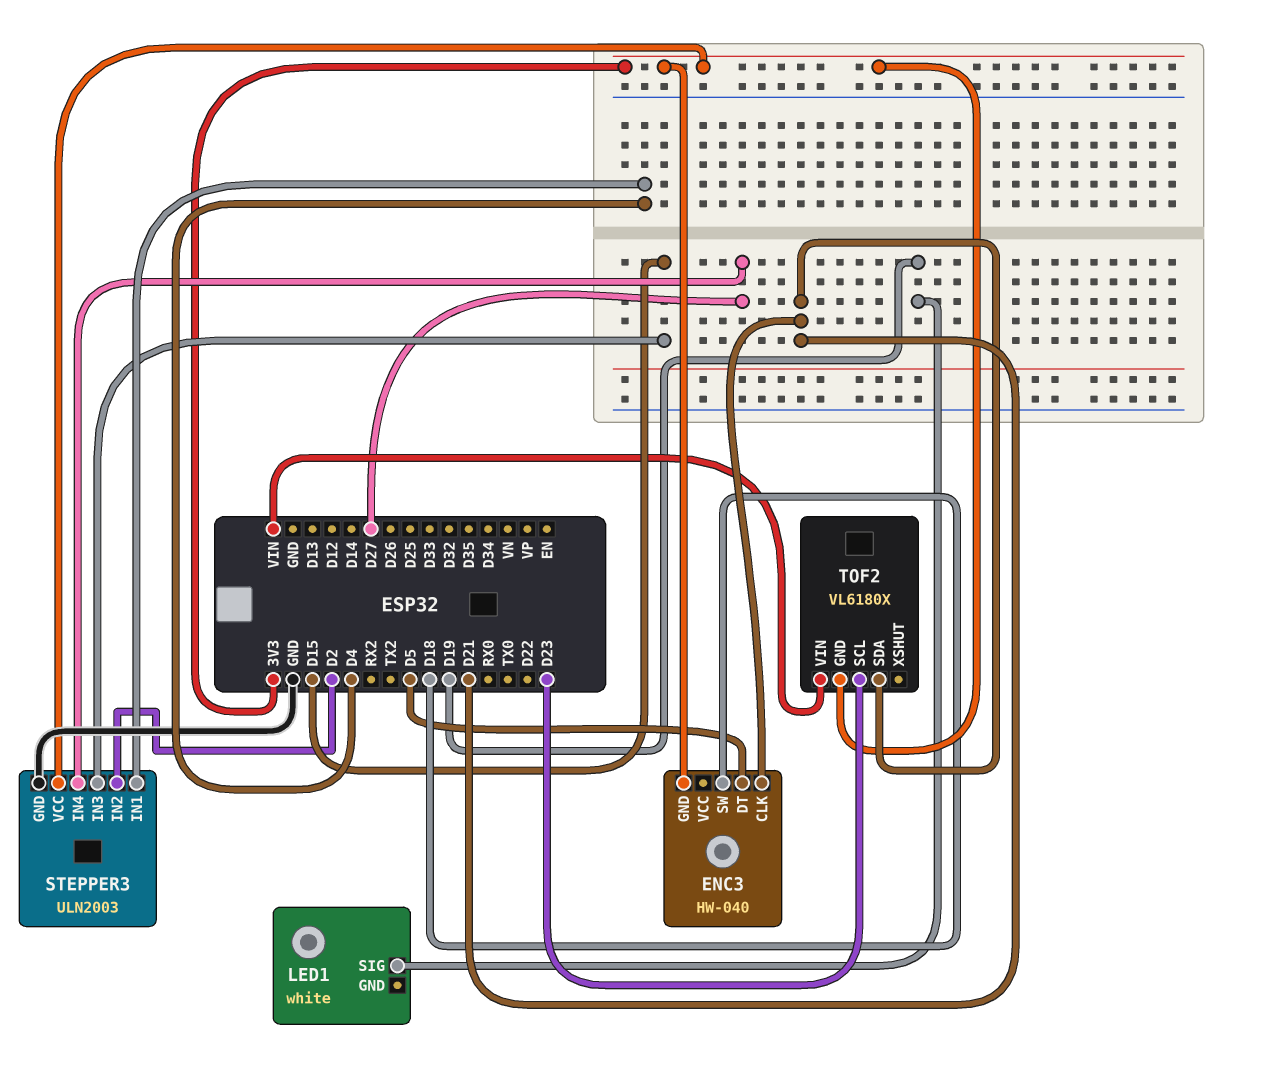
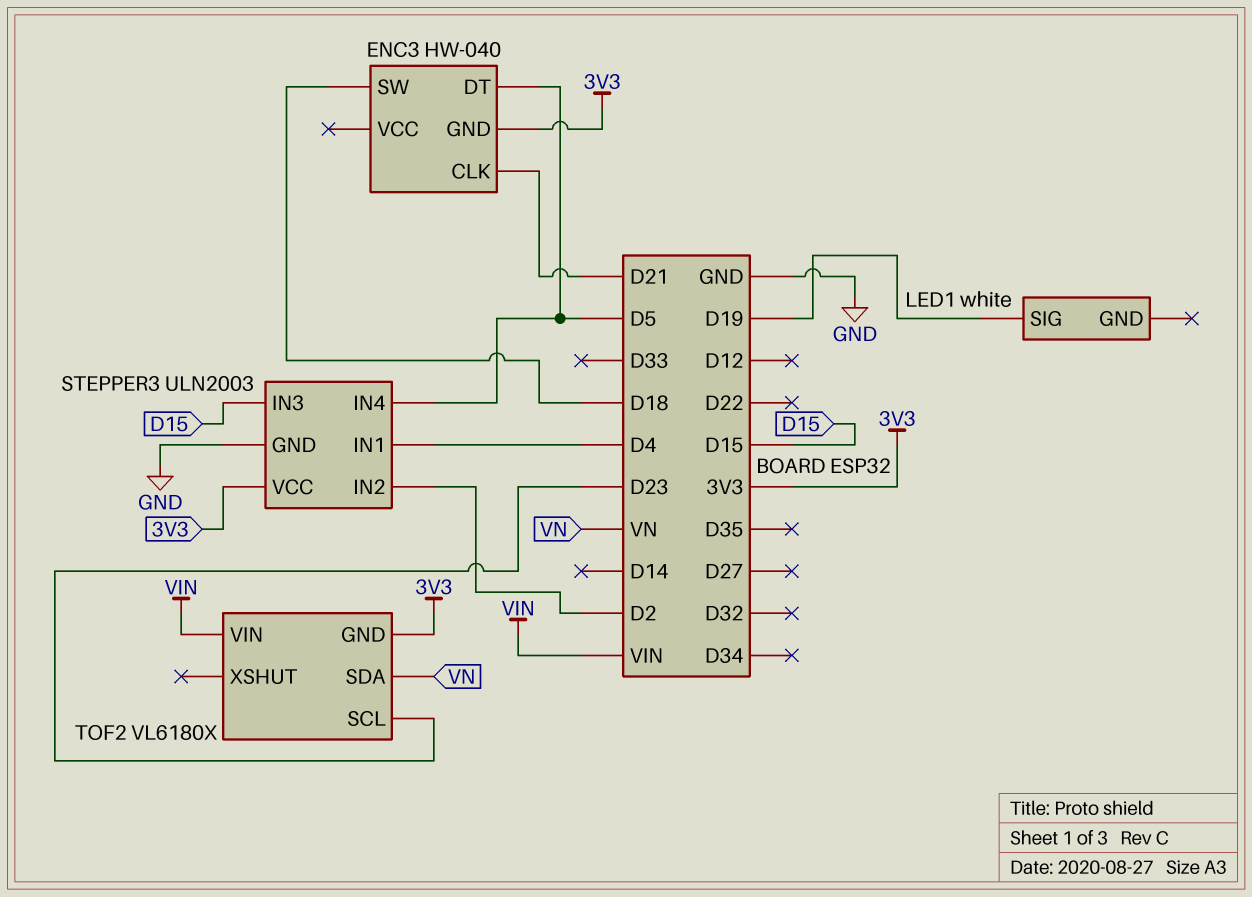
STEPPER3 pin IN4: D27 -> D5
TOF2 pin SDA: D21 -> VN

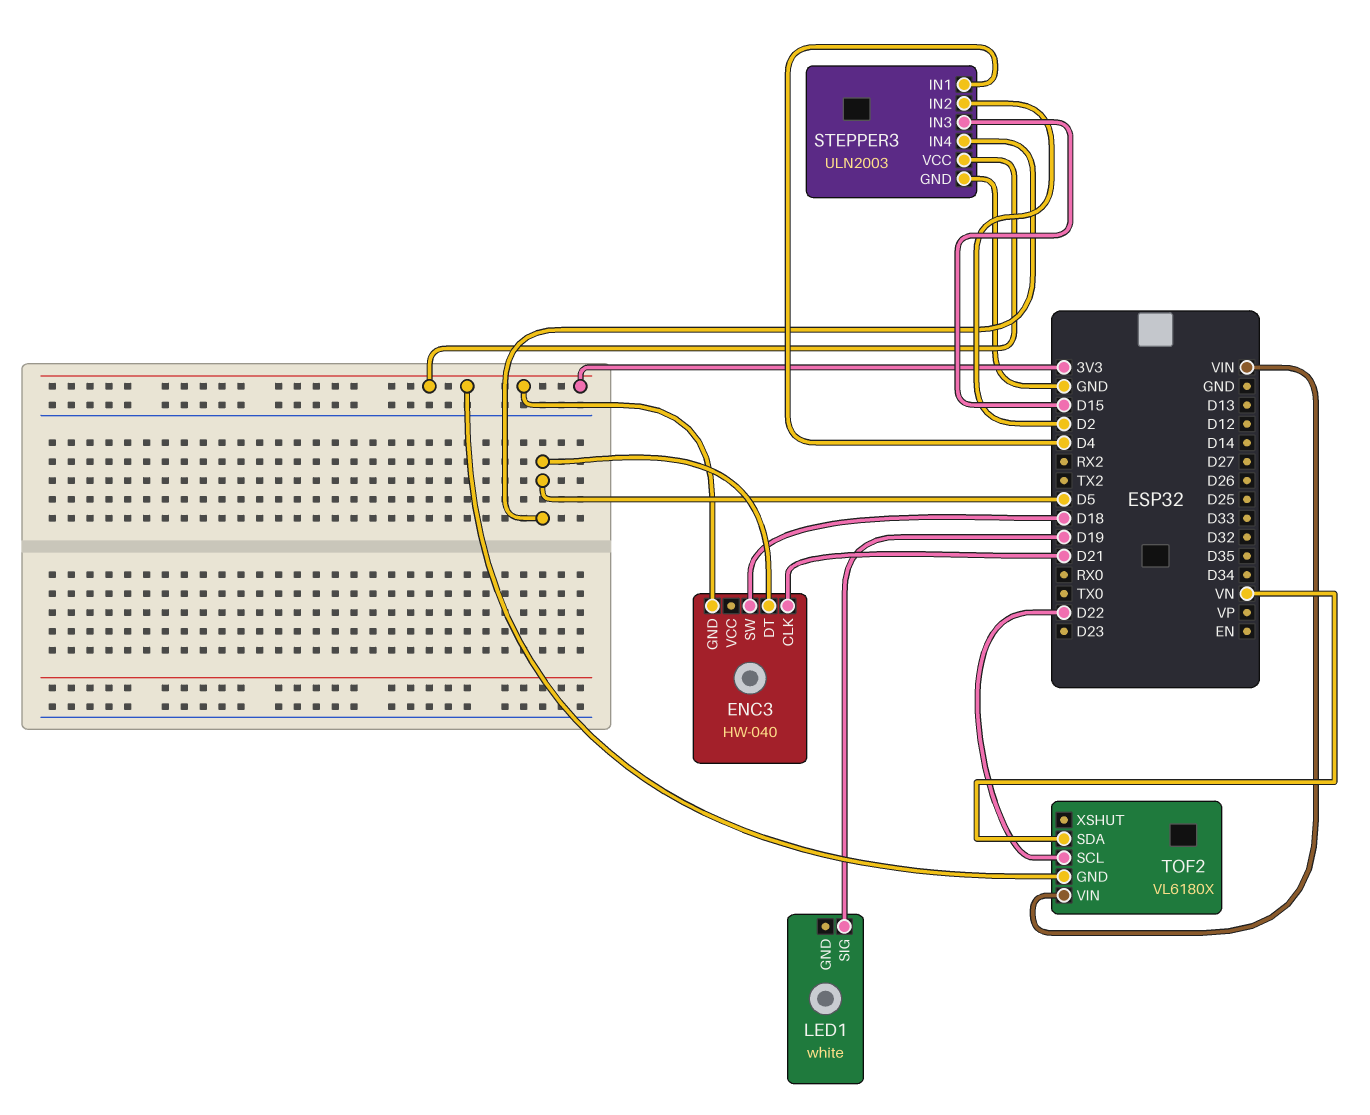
TOF2 pin SCL: D23 -> D22

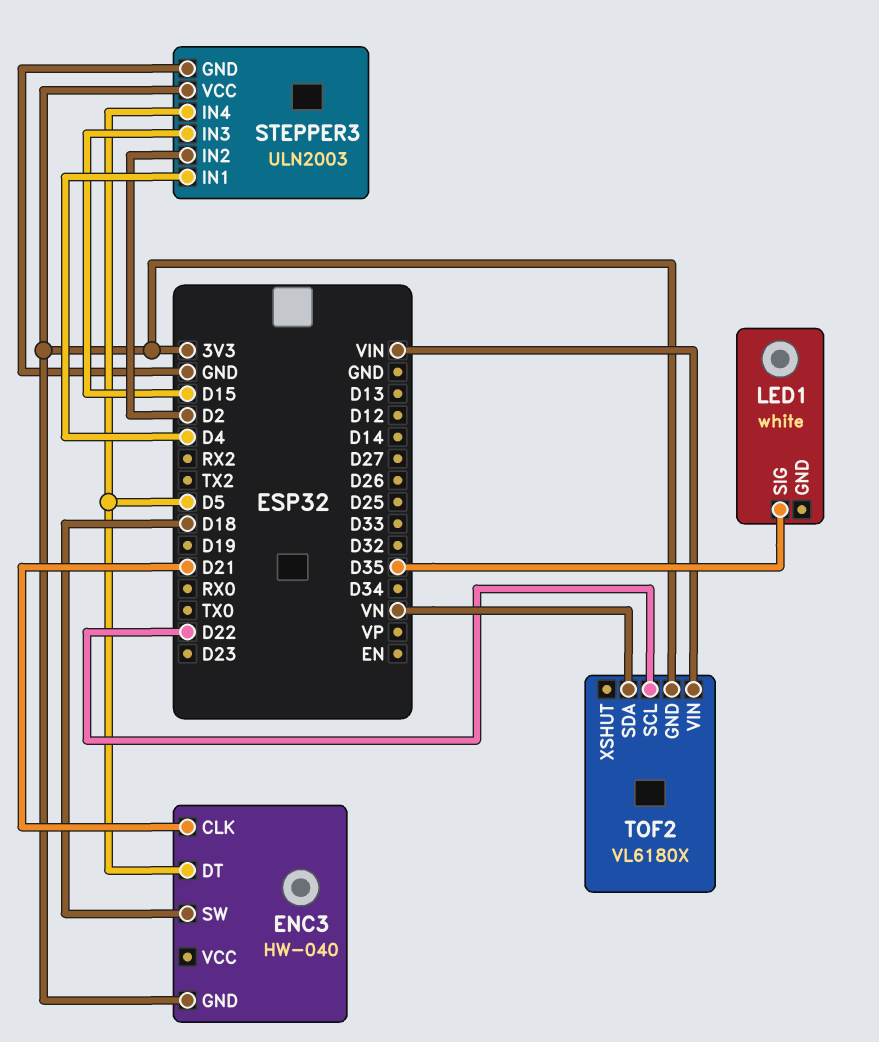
LED1 pin SIG: D19 -> D35

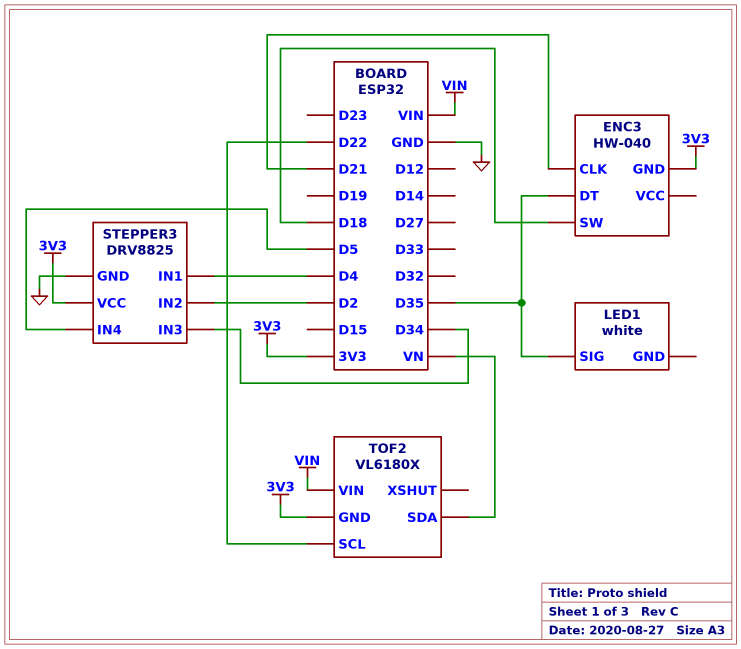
ENC3 pin DT: D5 -> D35
STEPPER3: ULN2003 -> DRV8825
STEPPER3 pin IN3: D15 -> D34

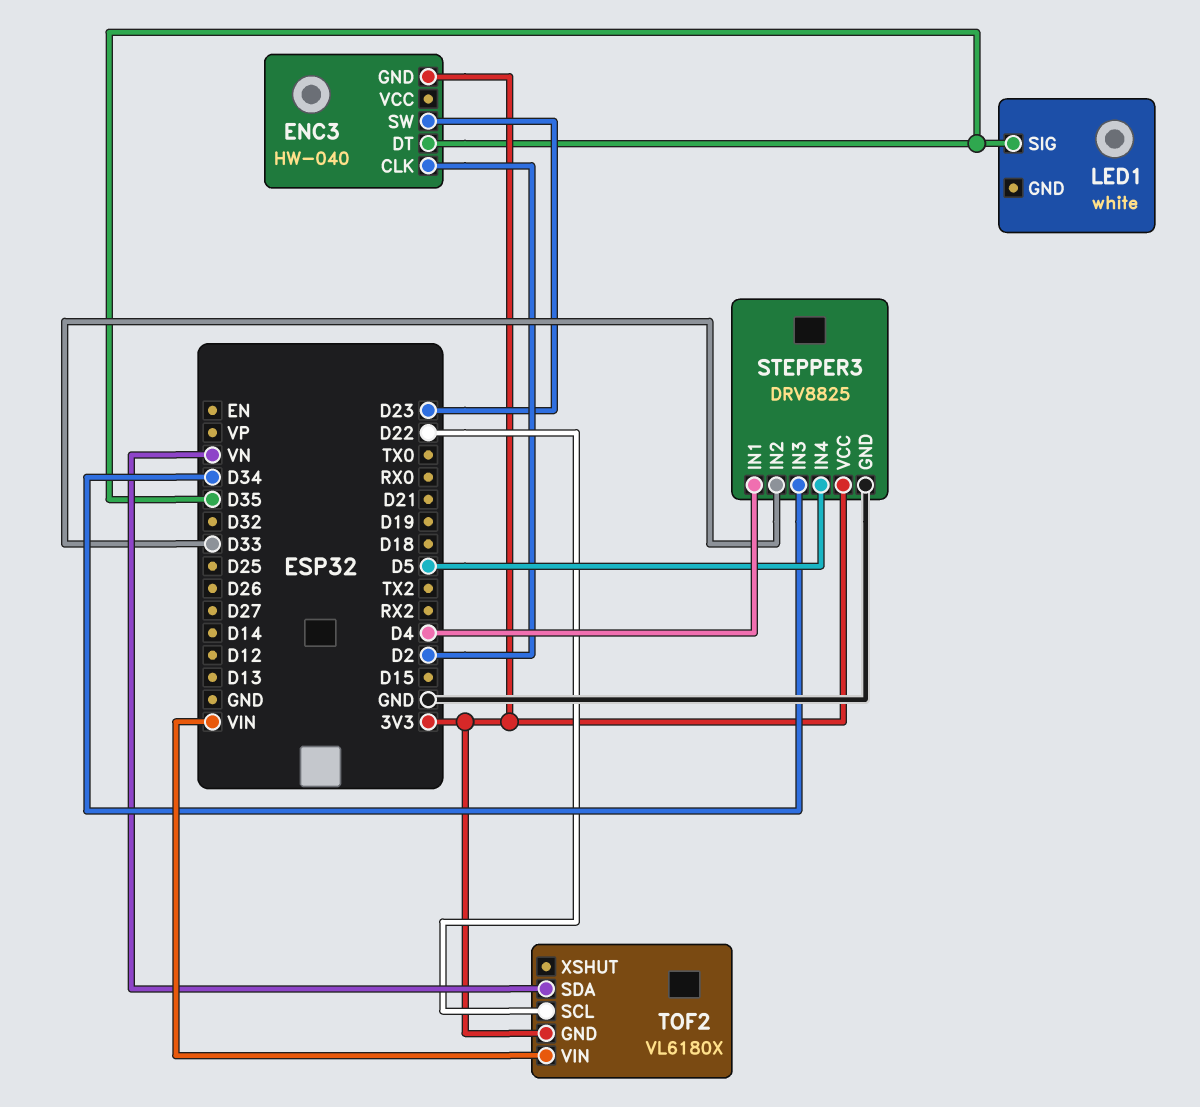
ENC3 pin CLK: D21 -> D2
ENC3 pin SW: D18 -> D23
STEPPER3 pin IN2: D2 -> D33

